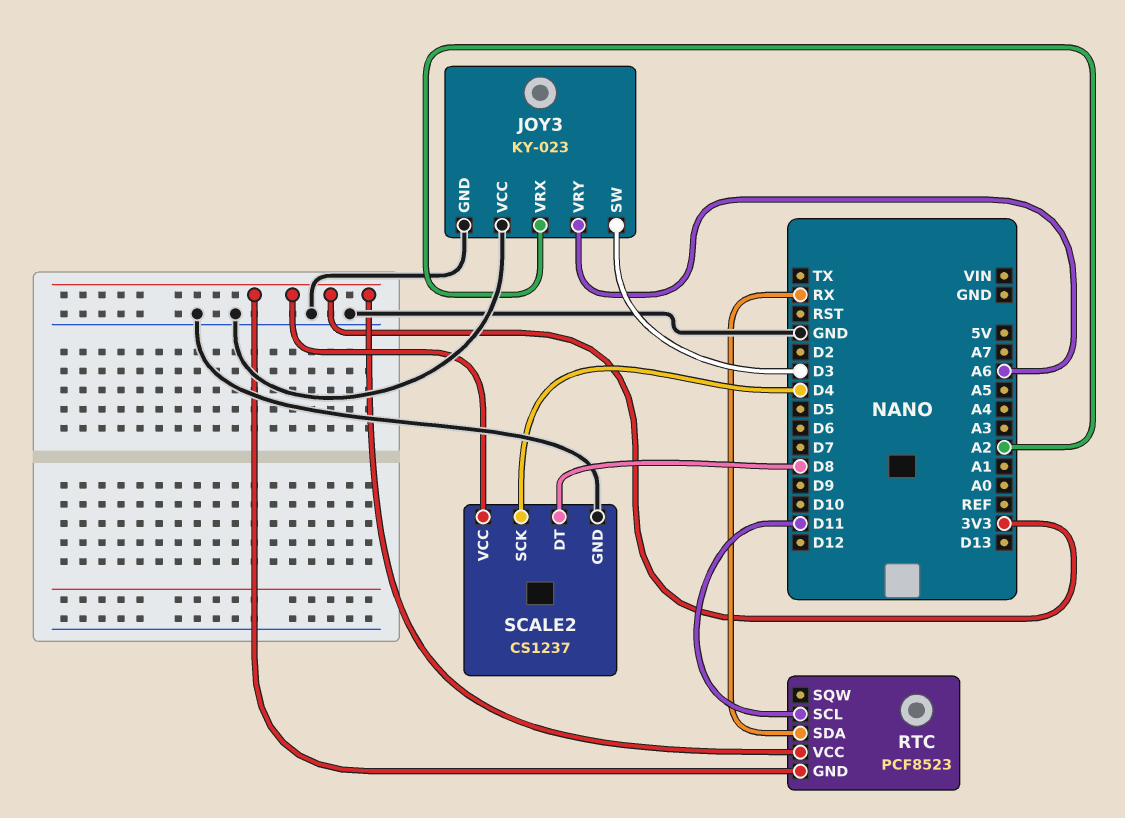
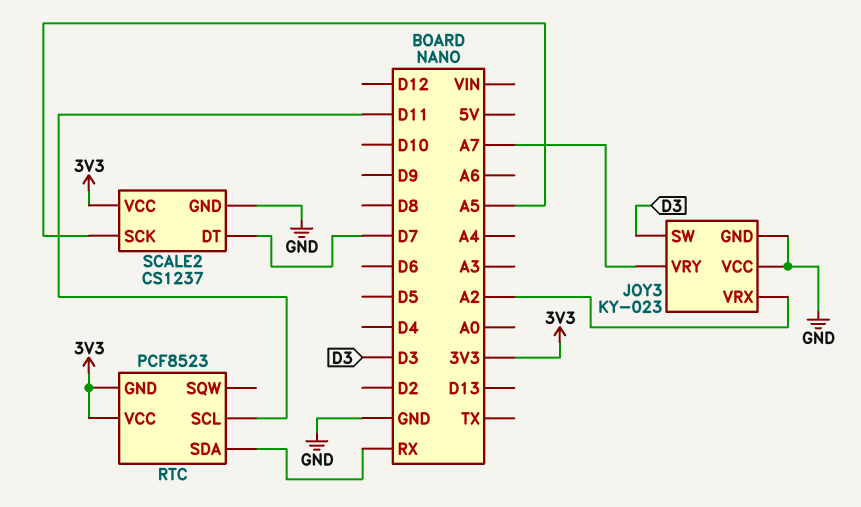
JOY3 pin VRY: A6 -> A7
SCALE2 pin DT: D8 -> D7
SCALE2 pin SCK: D4 -> A5

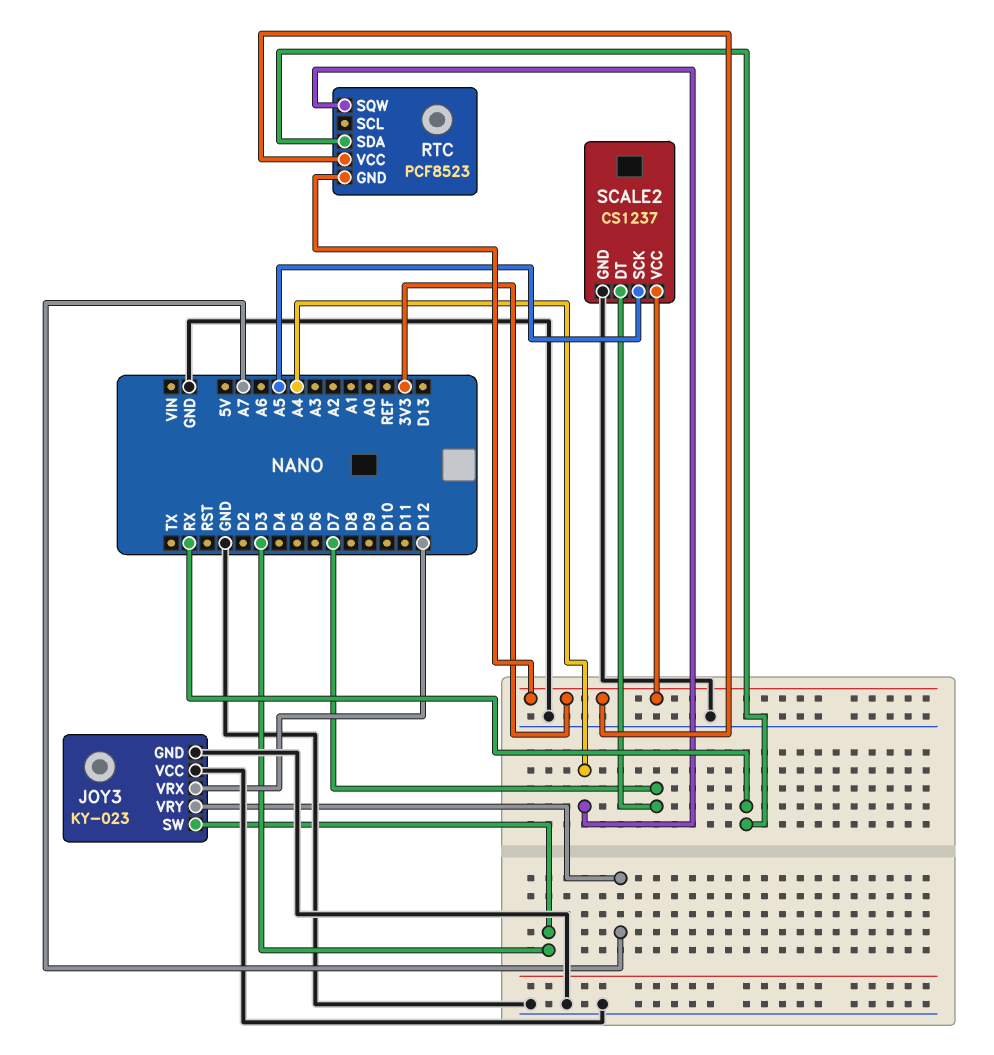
JOY3 pin VRX: A2 -> D12
RTC pin SCL: D11 -> none
RTC pin SQW: none -> A4

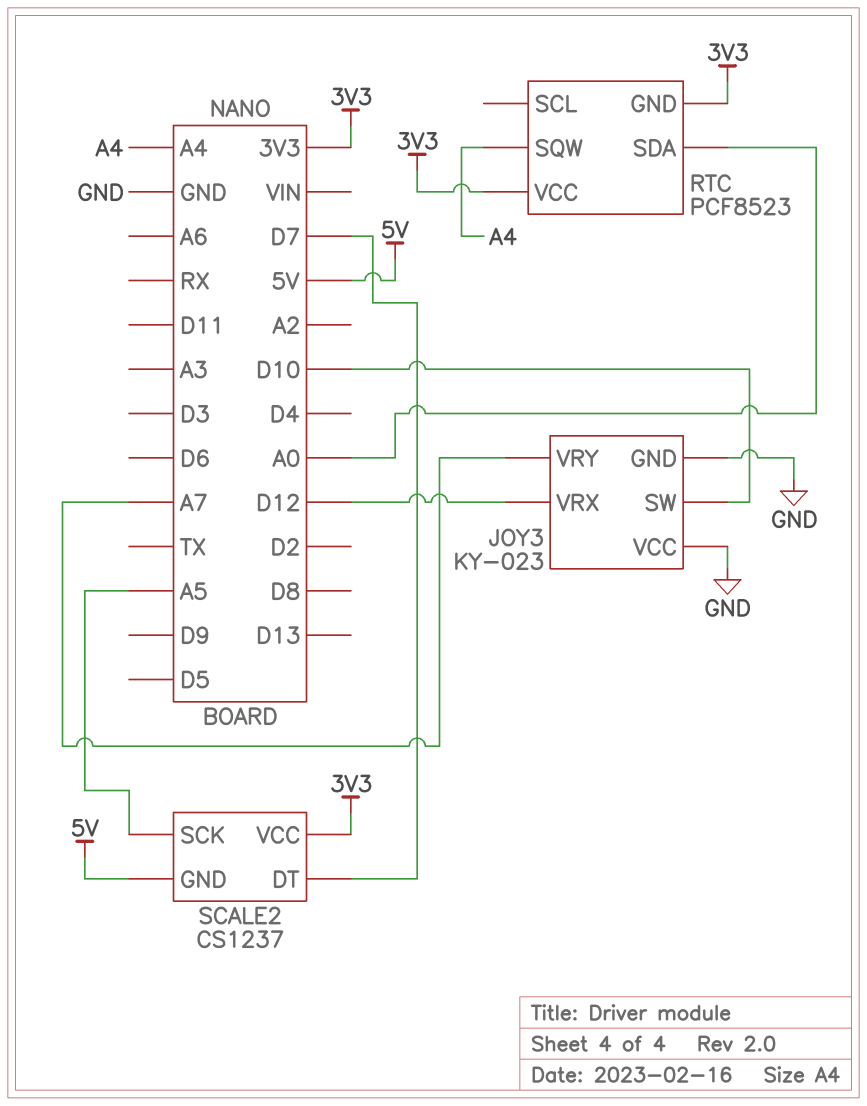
JOY3 pin SW: D3 -> D10
RTC pin SDA: RX -> A0
SCALE2 pin GND: GND -> 5V

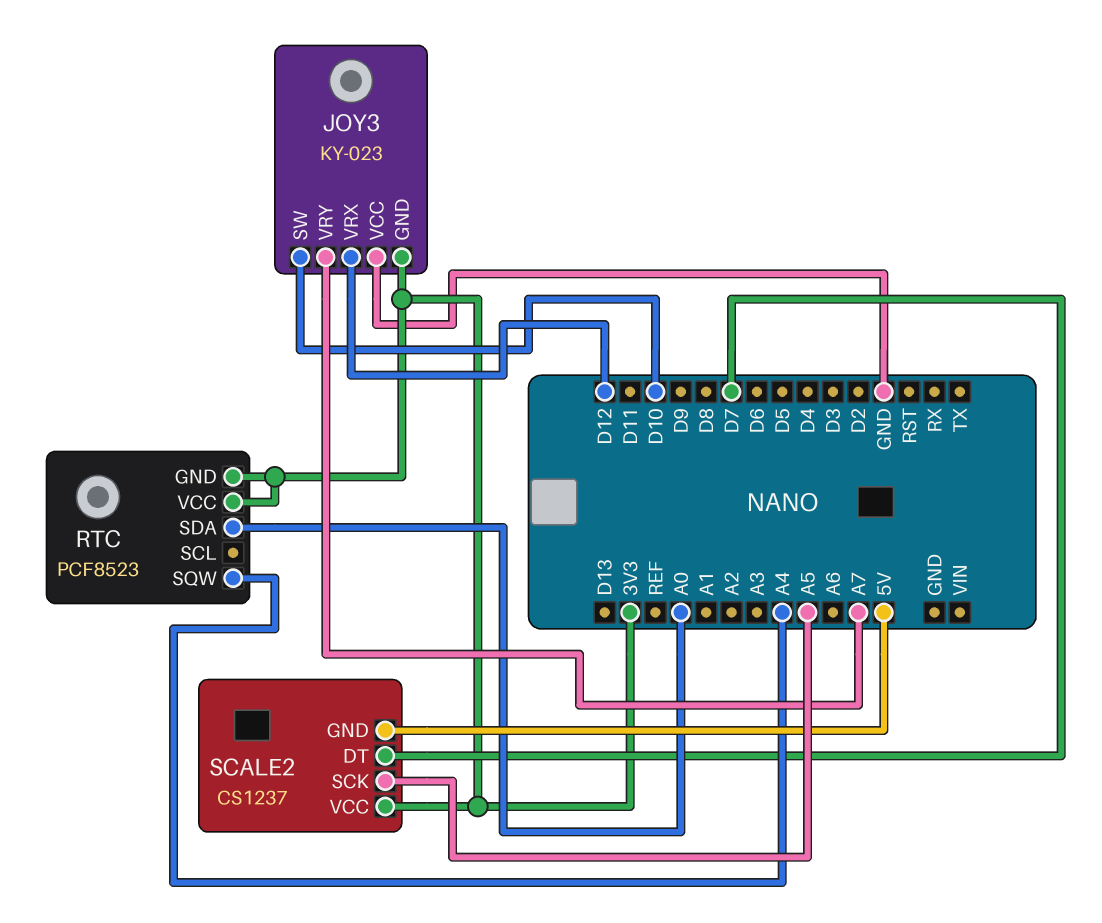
JOY3 pin GND: GND -> 3V3

